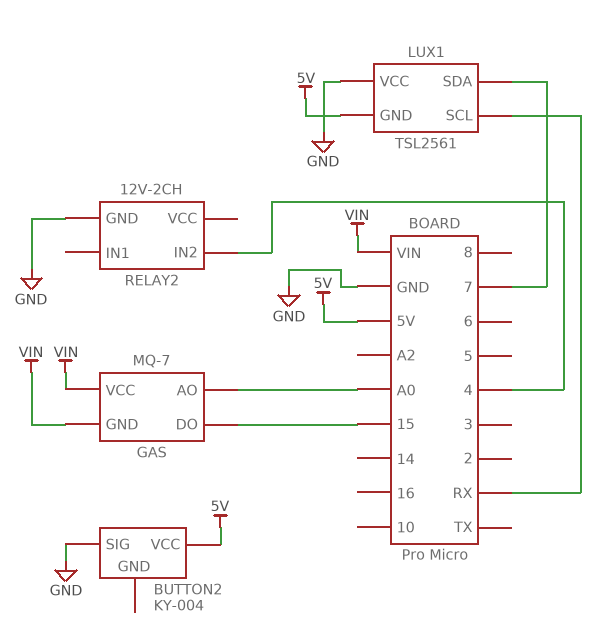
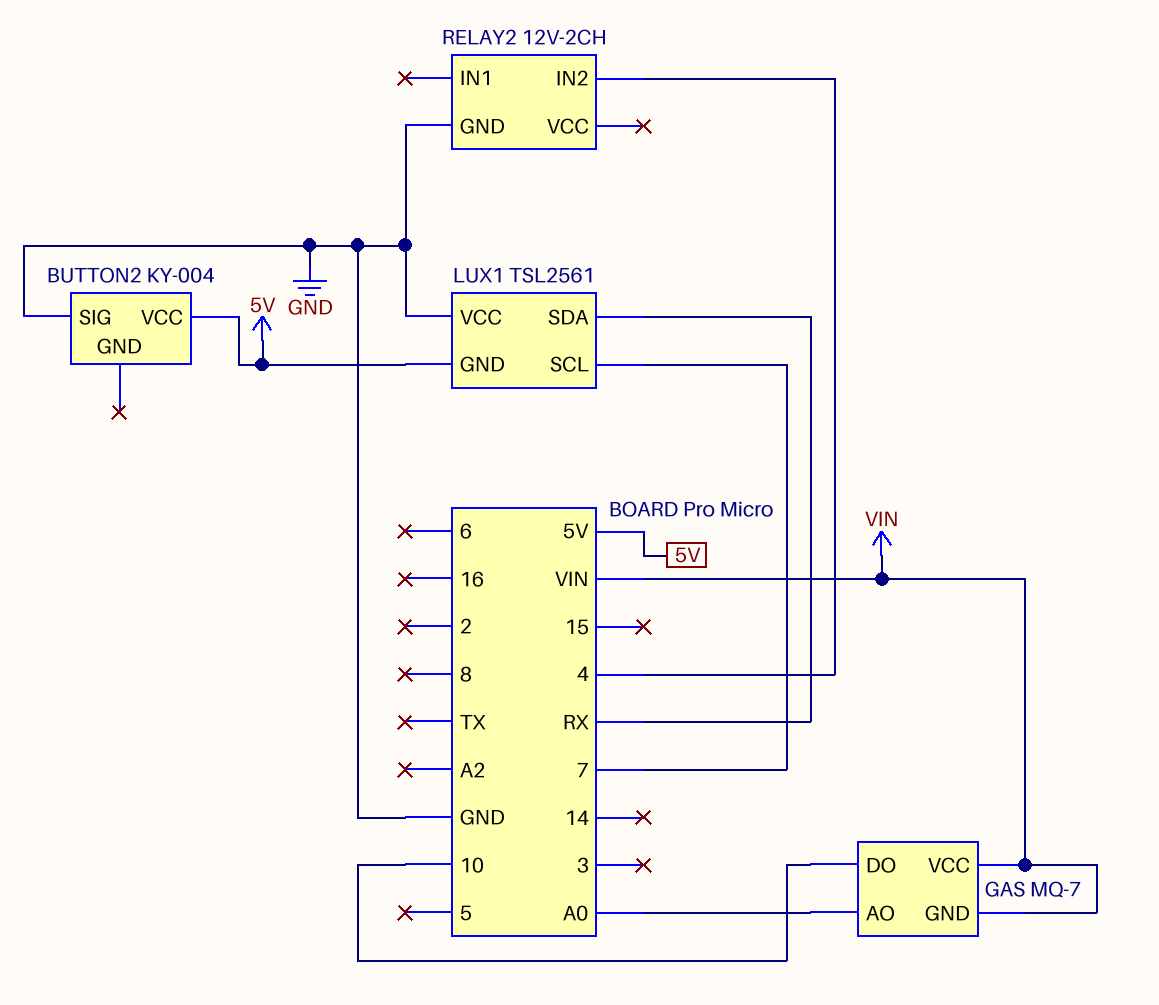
GAS pin DO: 15 -> 10
LUX1 pin SCL: RX -> 7
LUX1 pin SDA: 7 -> RX

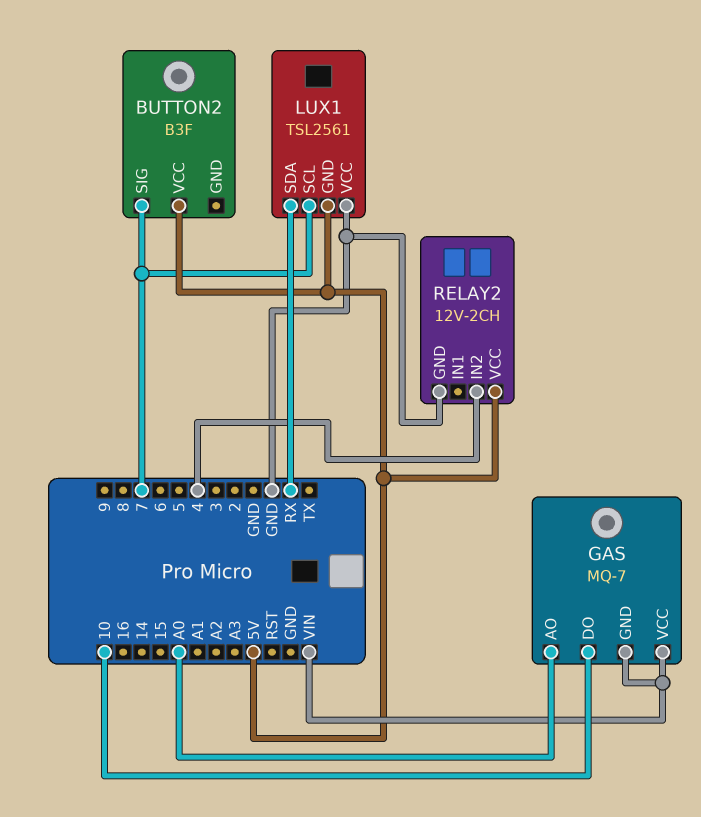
BUTTON2: KY-004 -> B3F
BUTTON2 pin SIG: GND -> 7
RELAY2 pin VCC: none -> 5V

